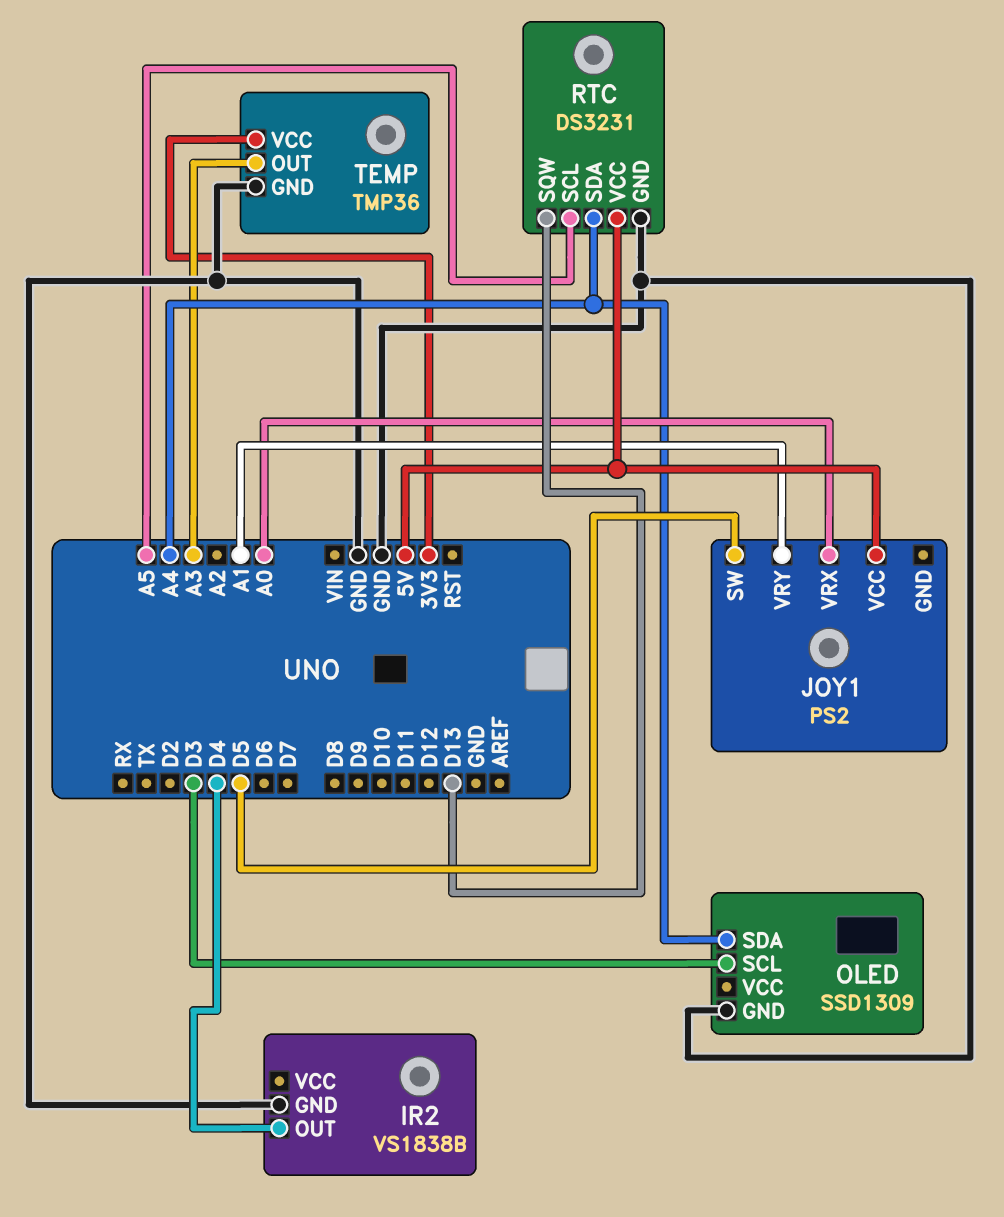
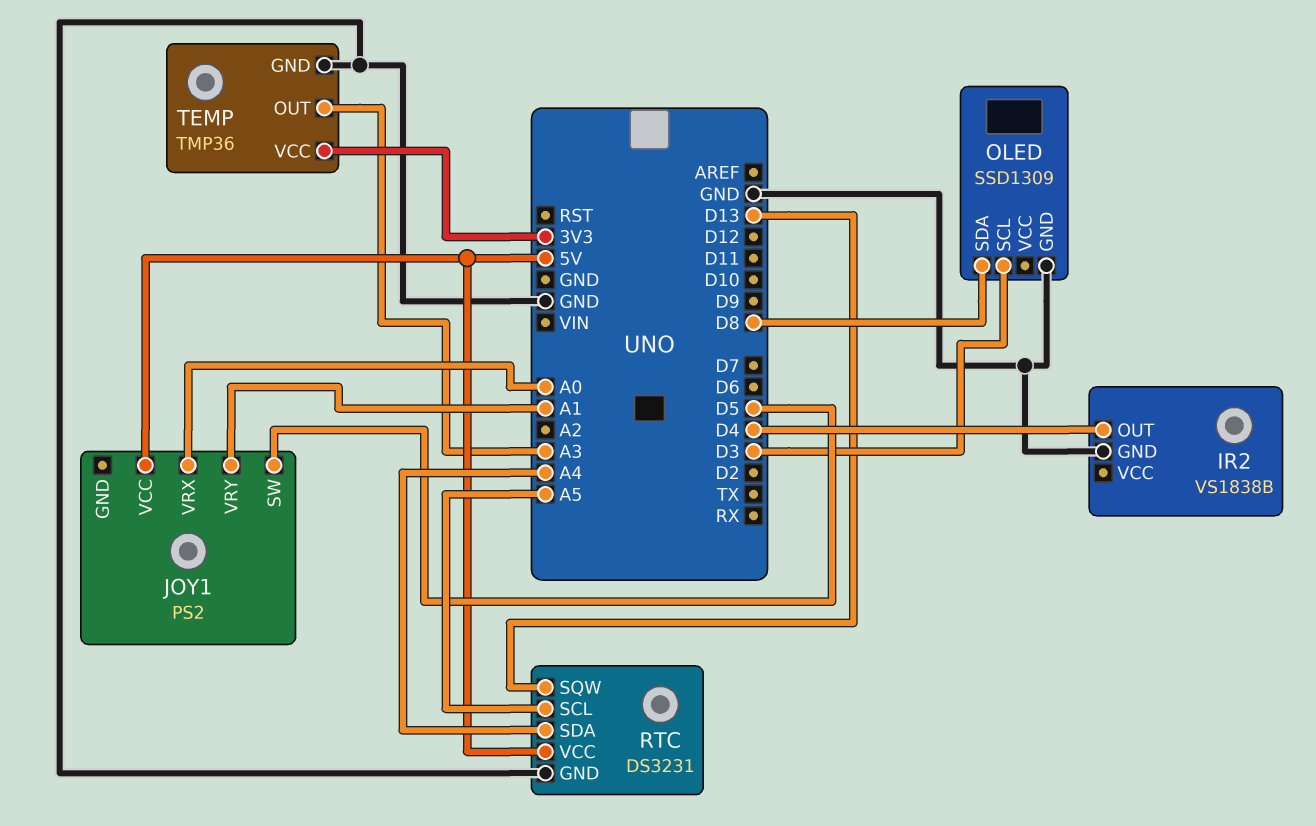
OLED pin SDA: A4 -> D8

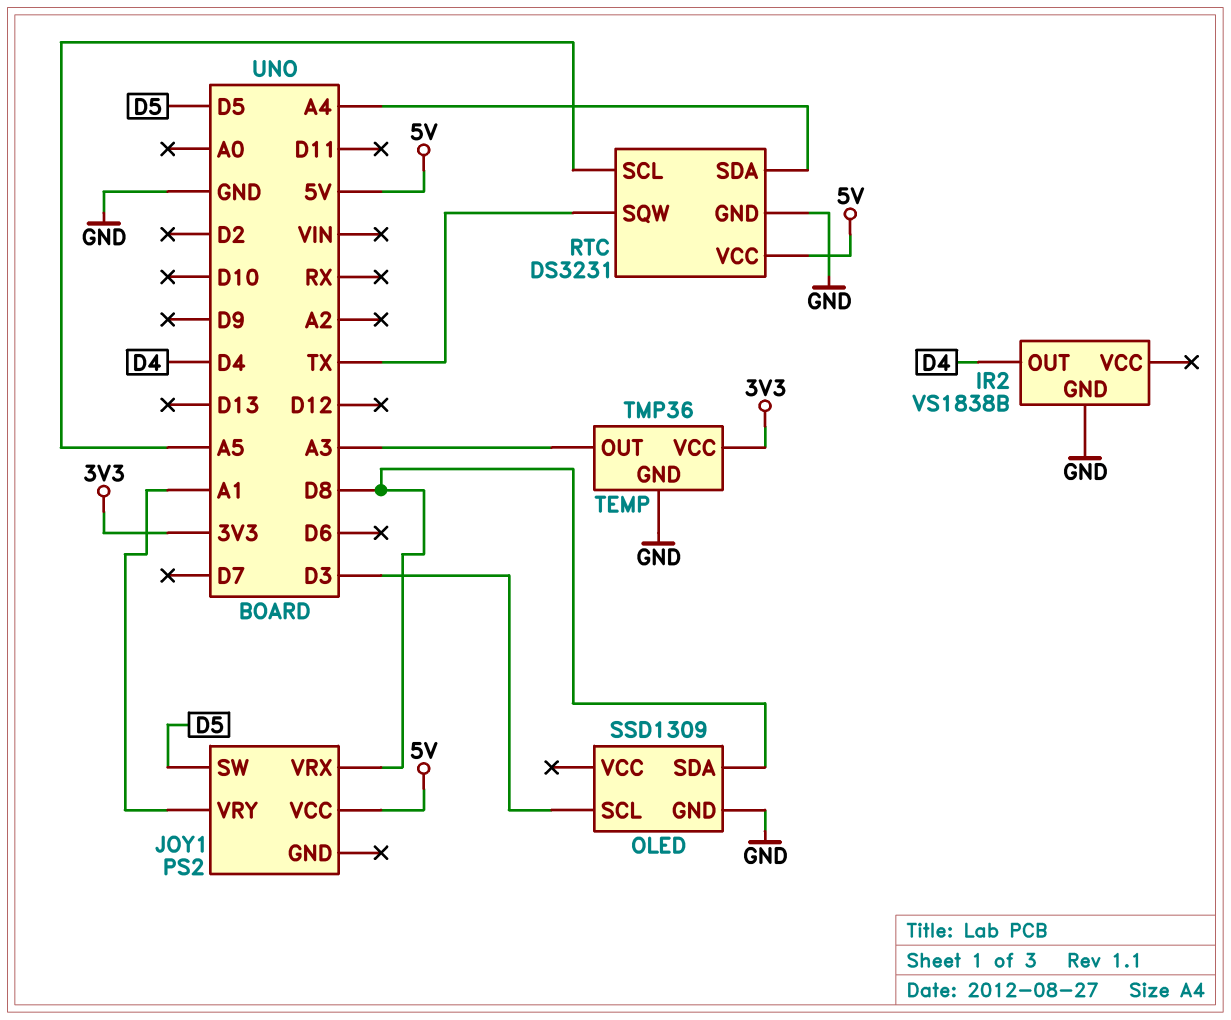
JOY1 pin VRX: A0 -> D8
RTC pin SQW: D13 -> TX

